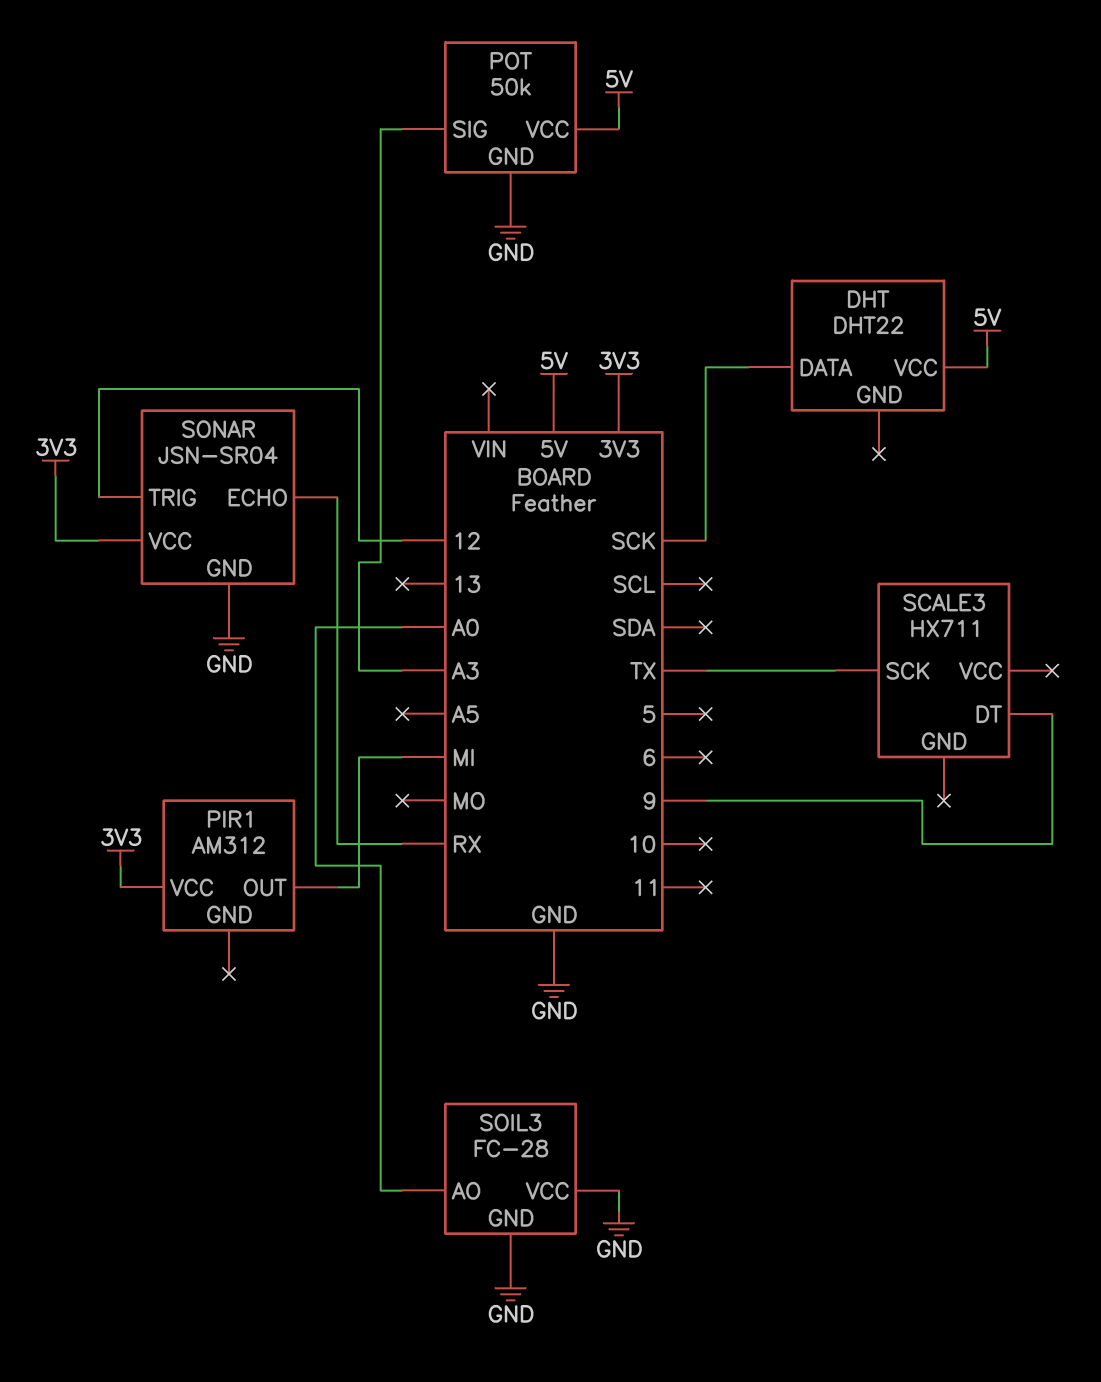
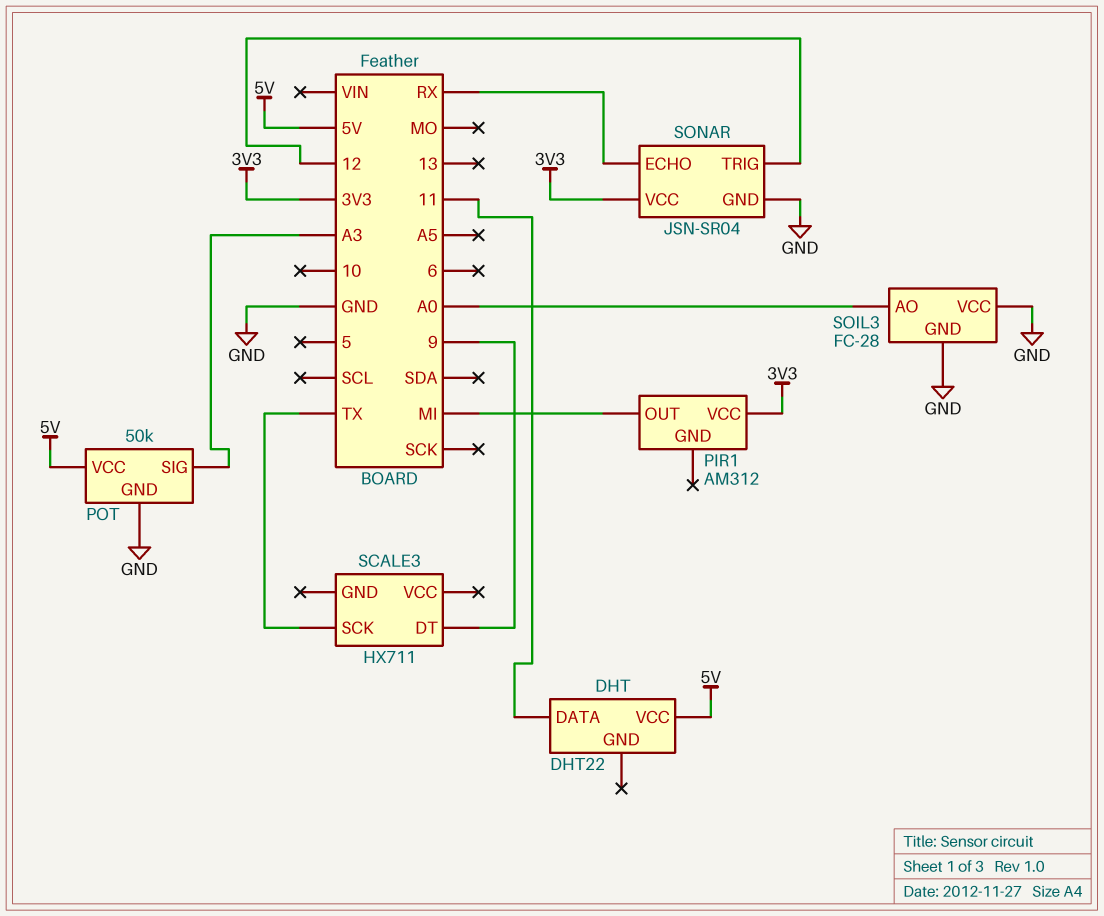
DHT pin DATA: SCK -> 11

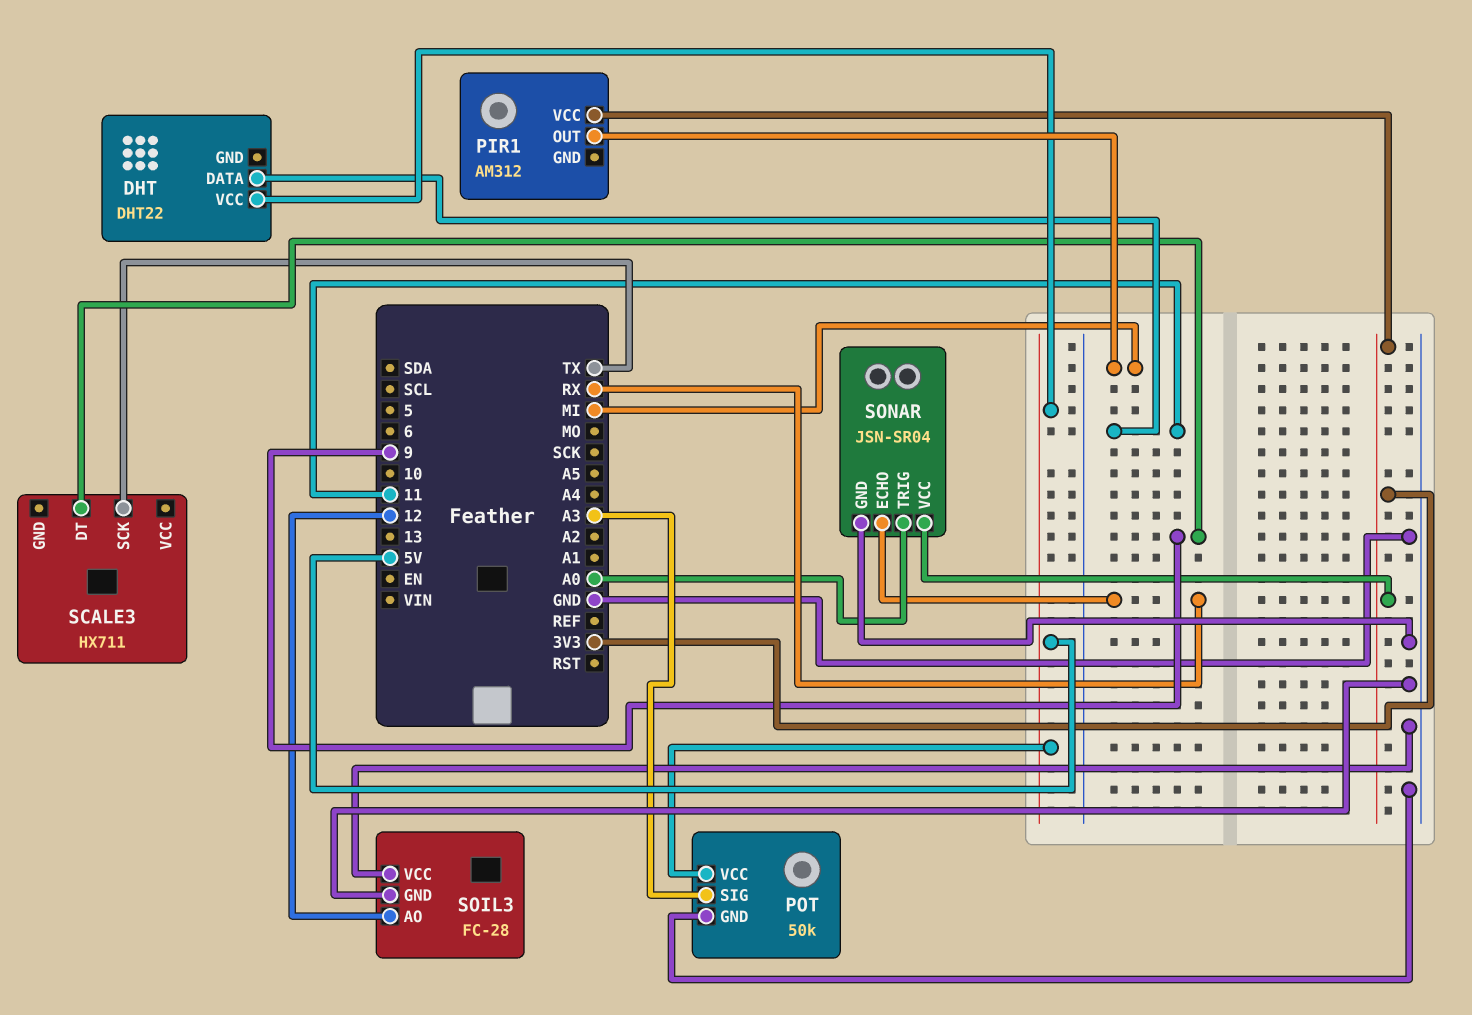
SOIL3 pin AO: A0 -> 12
SONAR pin TRIG: 12 -> A0

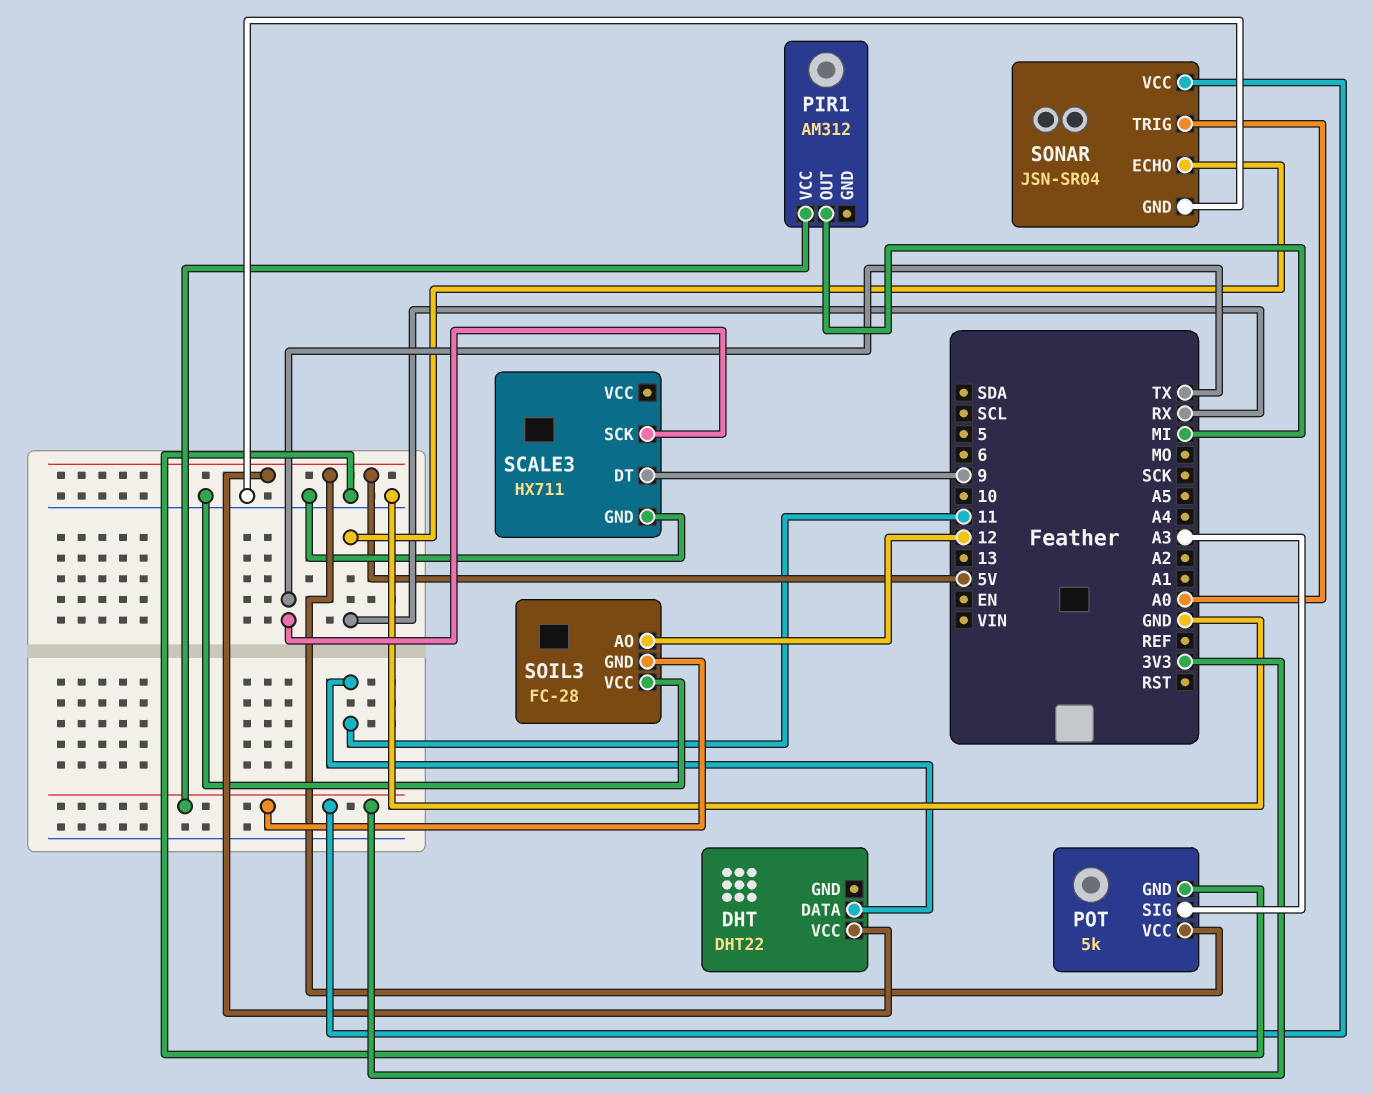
POT: 50k -> 5k
SCALE3 pin GND: none -> GND
SOIL3 pin GND: GND -> 3V3

